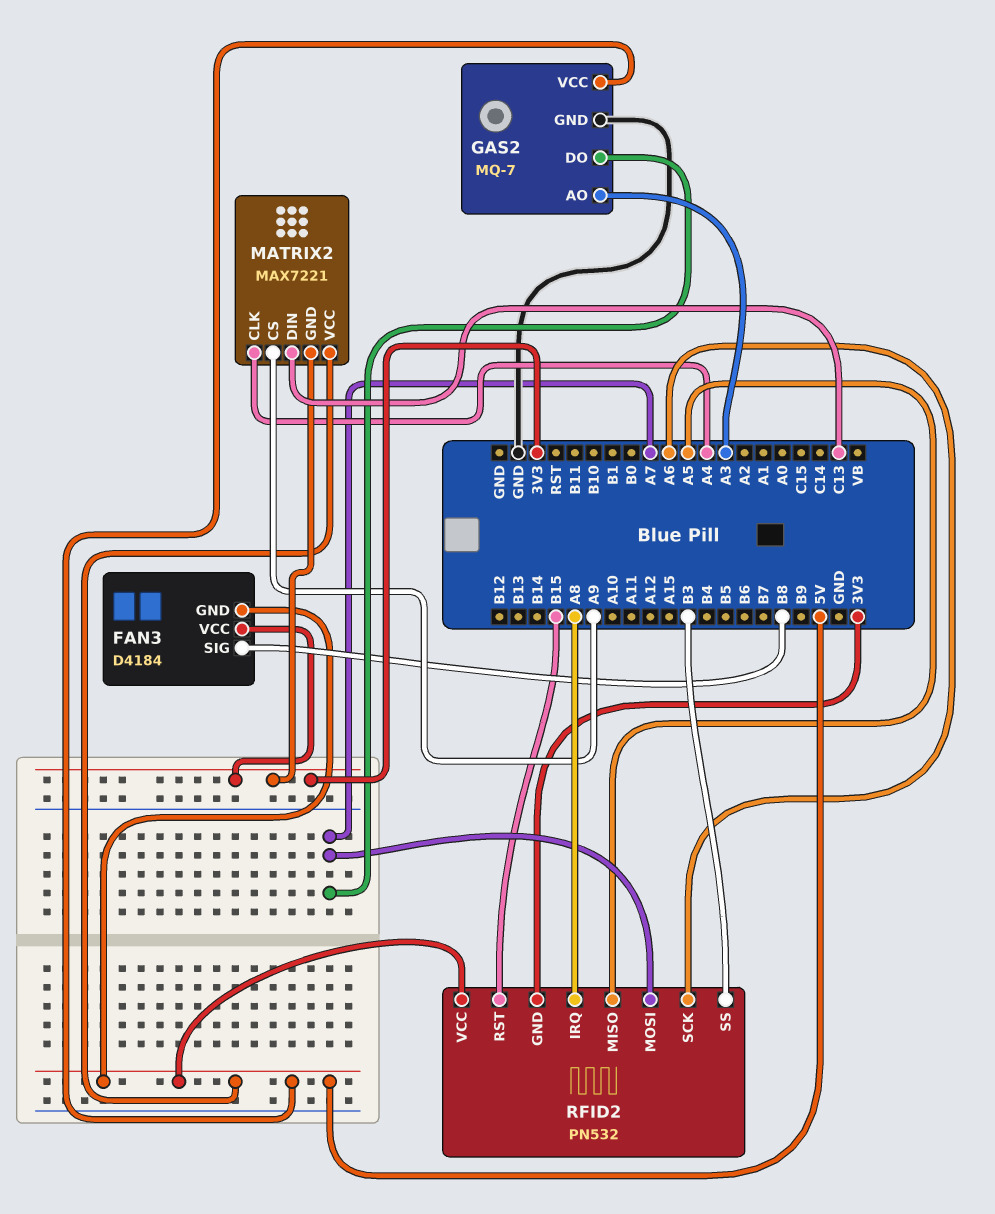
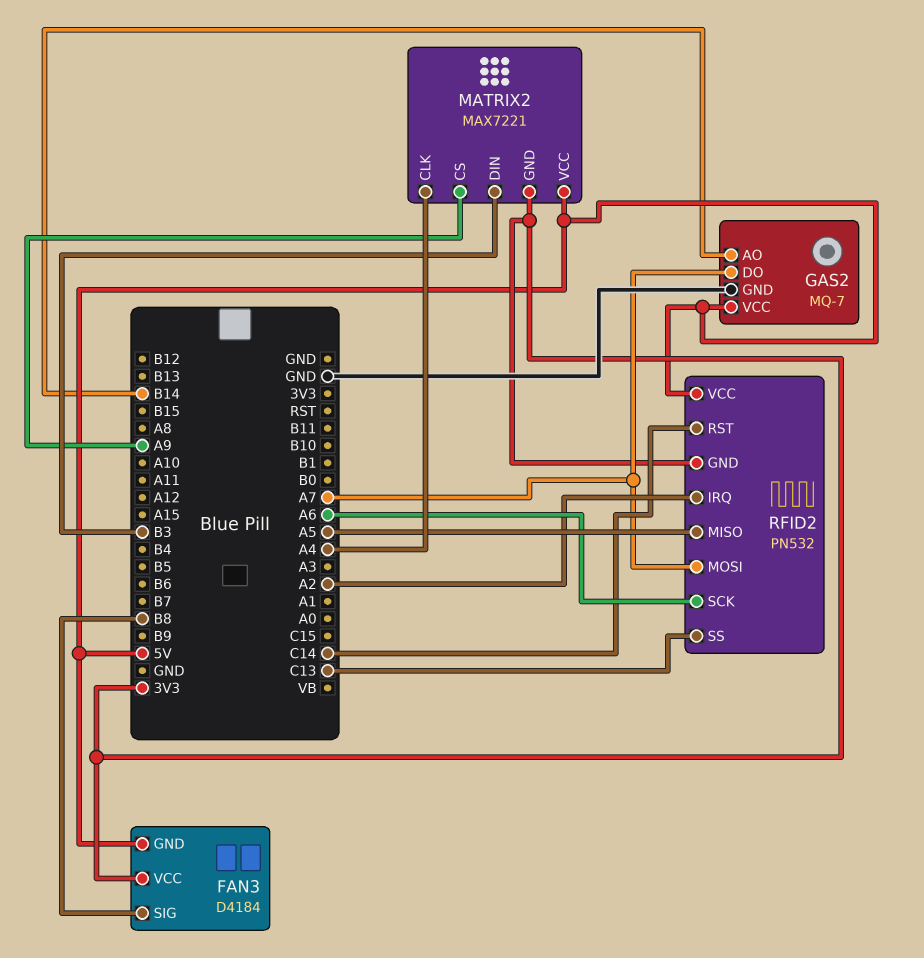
GAS2 pin AO: A3 -> B14
MATRIX2 pin DIN: C13 -> B3
RFID2 pin IRQ: A8 -> A2
RFID2 pin RST: B15 -> C14
RFID2 pin SS: B3 -> C13

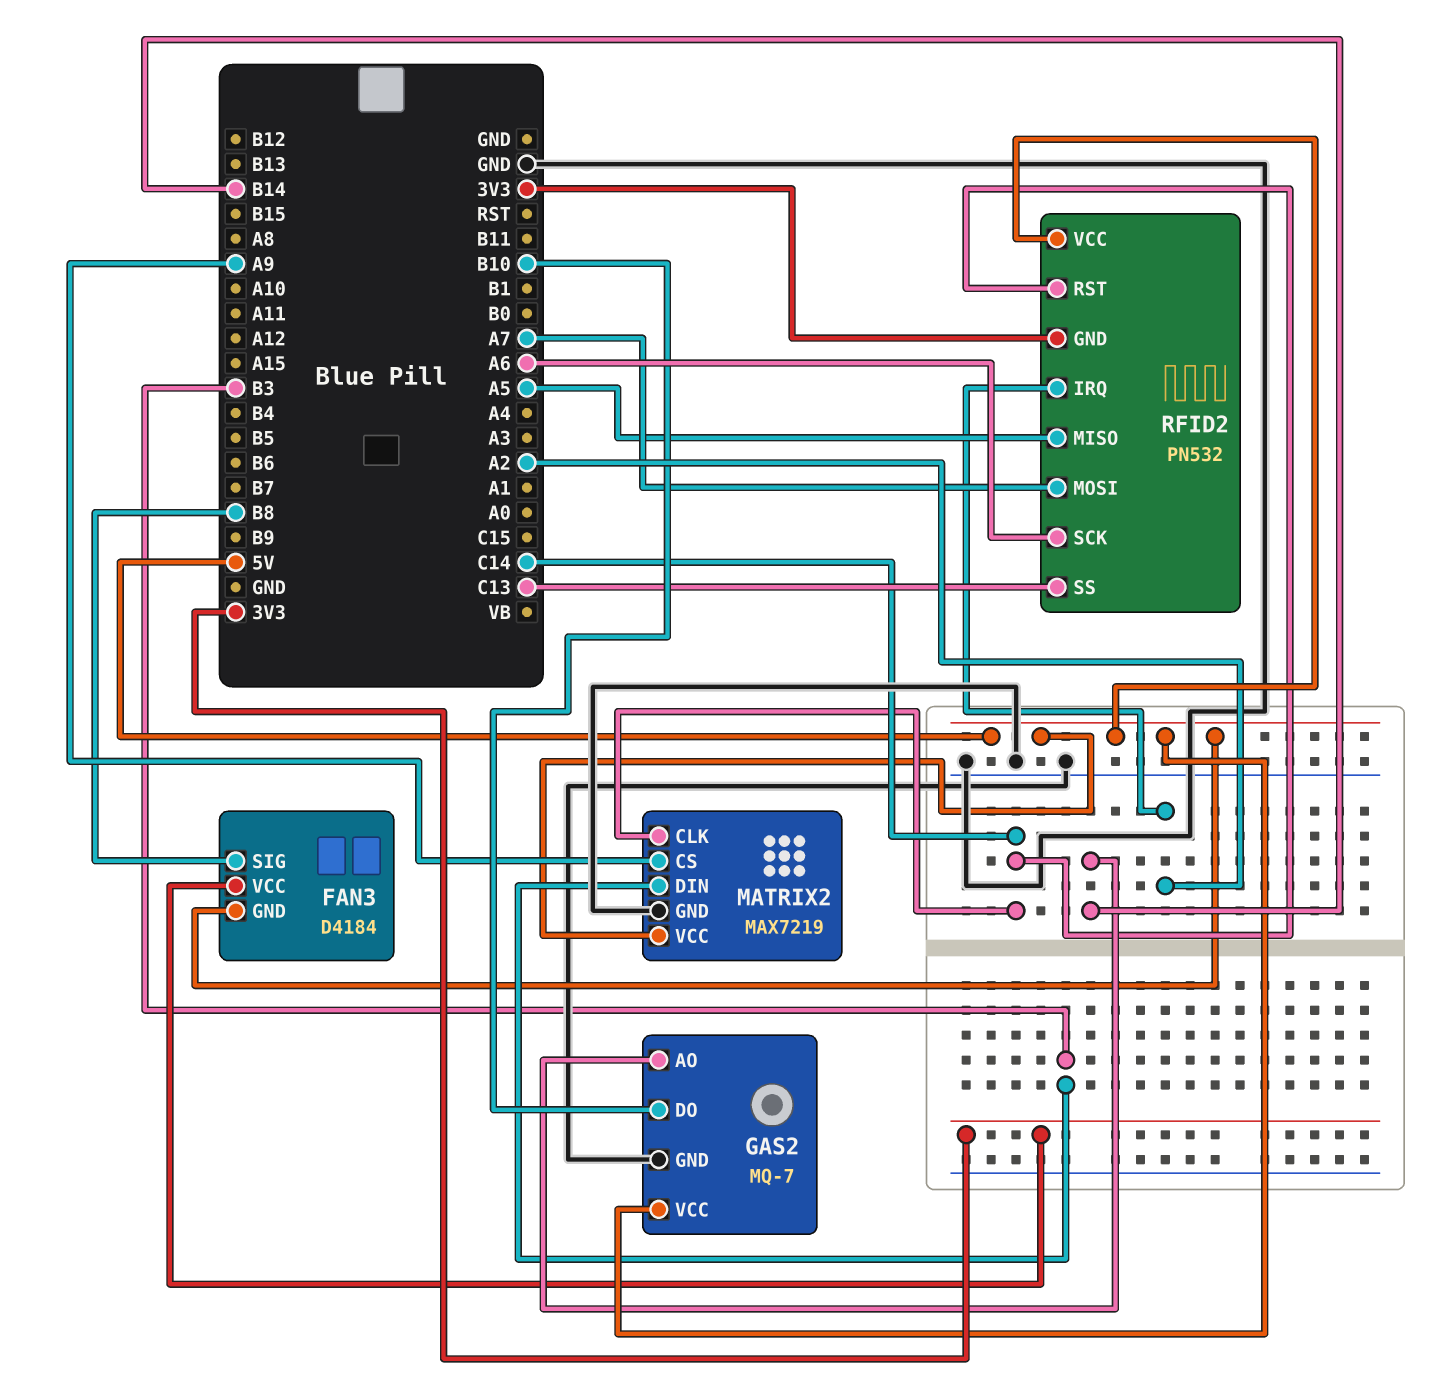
GAS2 pin DO: A7 -> B10
MATRIX2: MAX7221 -> MAX7219
MATRIX2 pin CLK: A4 -> C14
MATRIX2 pin GND: 3V3 -> GND

